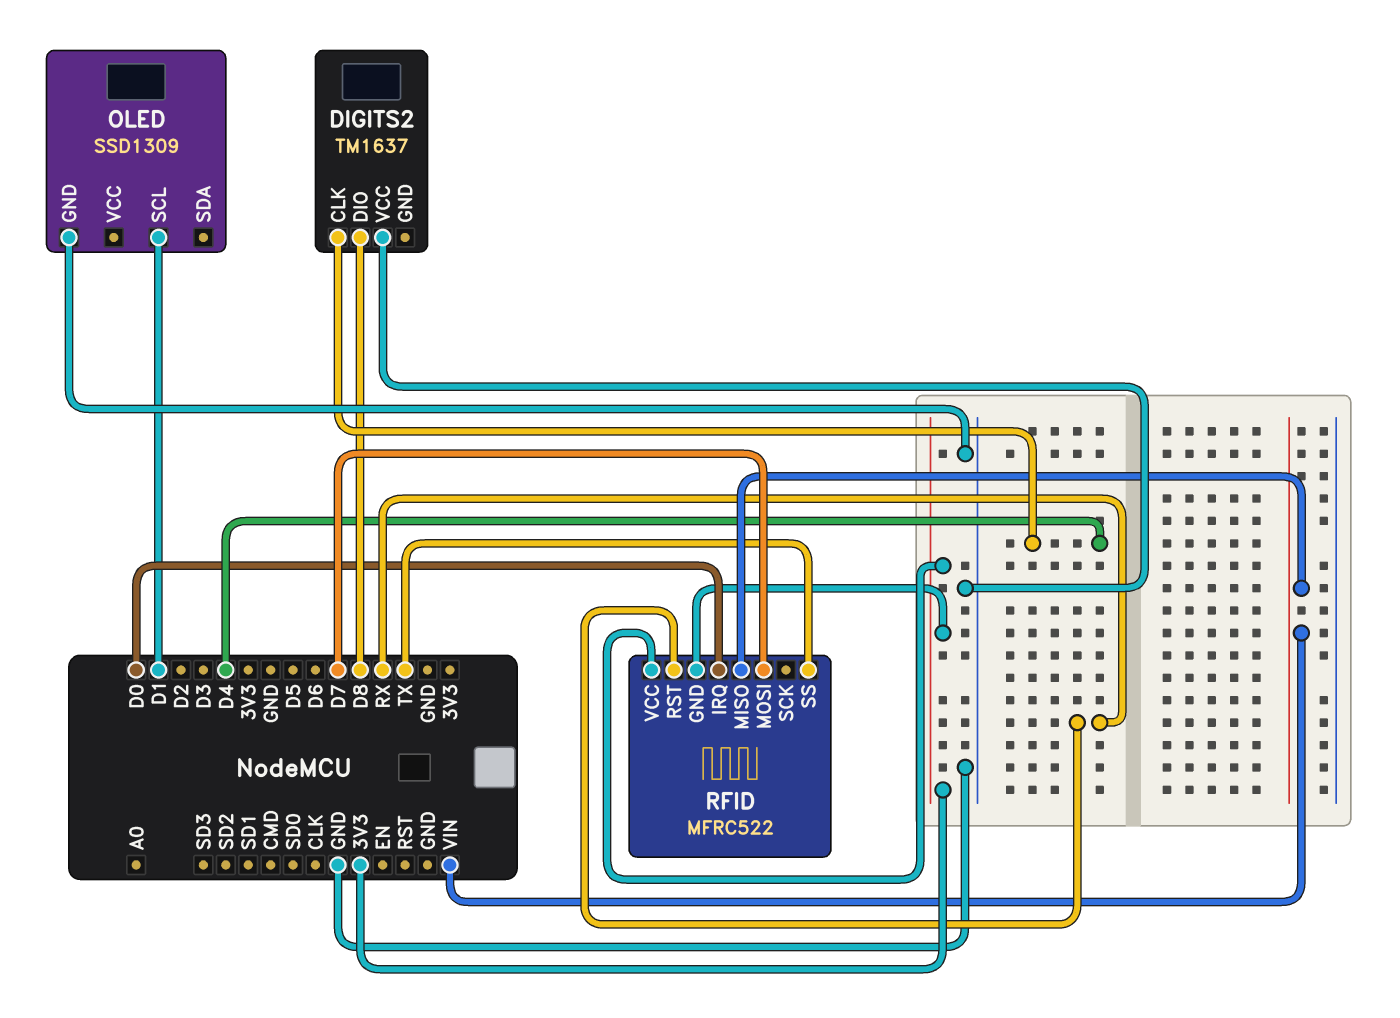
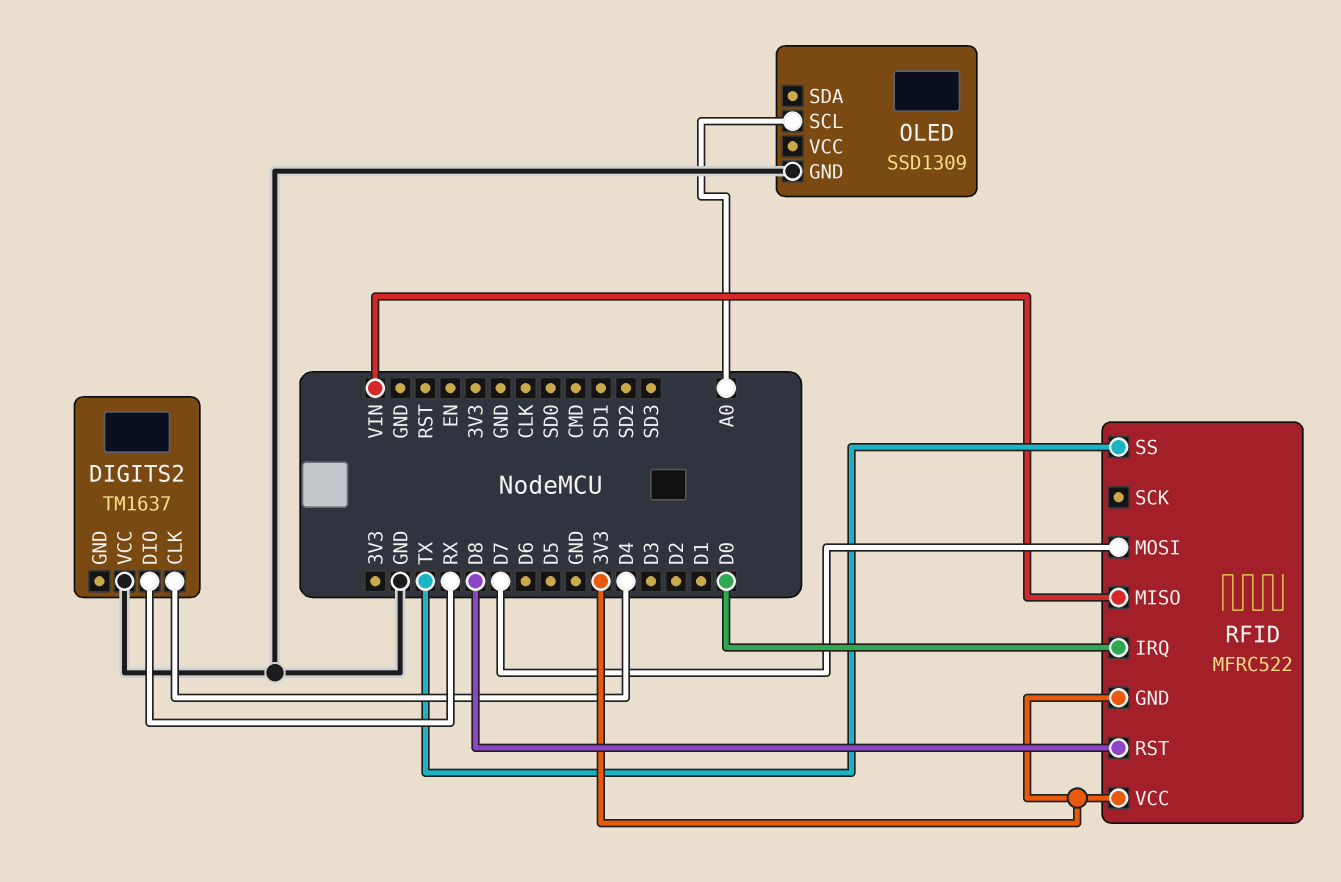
DIGITS2 pin DIO: D8 -> RX
OLED pin SCL: D1 -> A0
RFID pin RST: RX -> D8

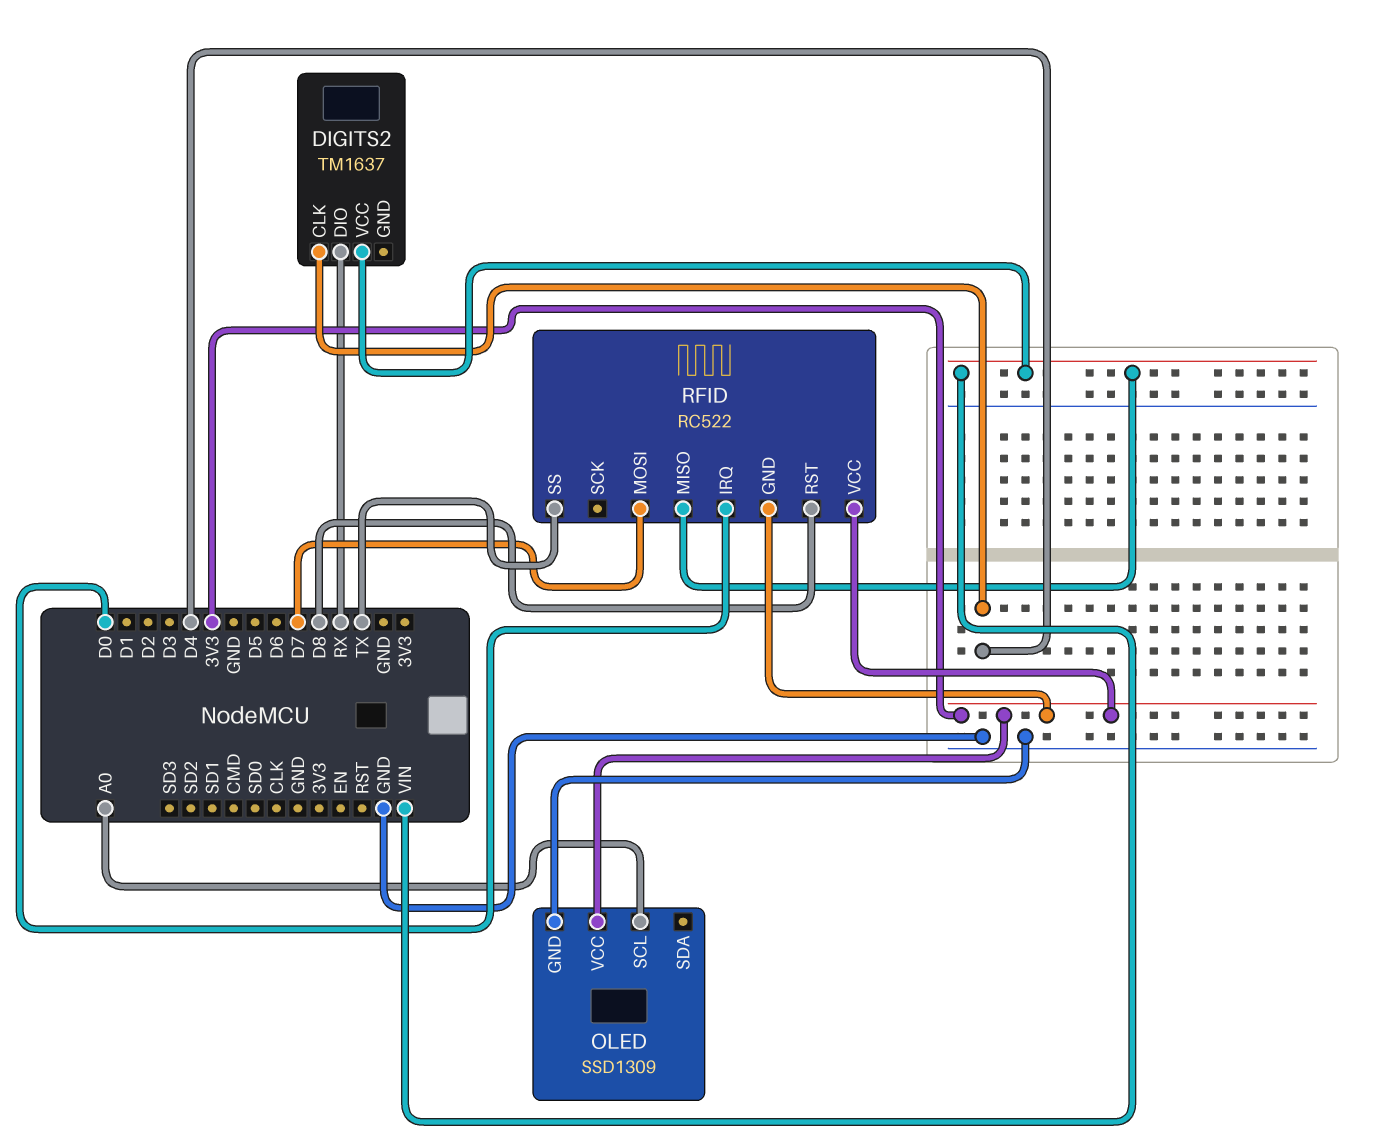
DIGITS2 pin VCC: GND -> VIN
OLED pin VCC: none -> 3V3
RFID: MFRC522 -> RC522

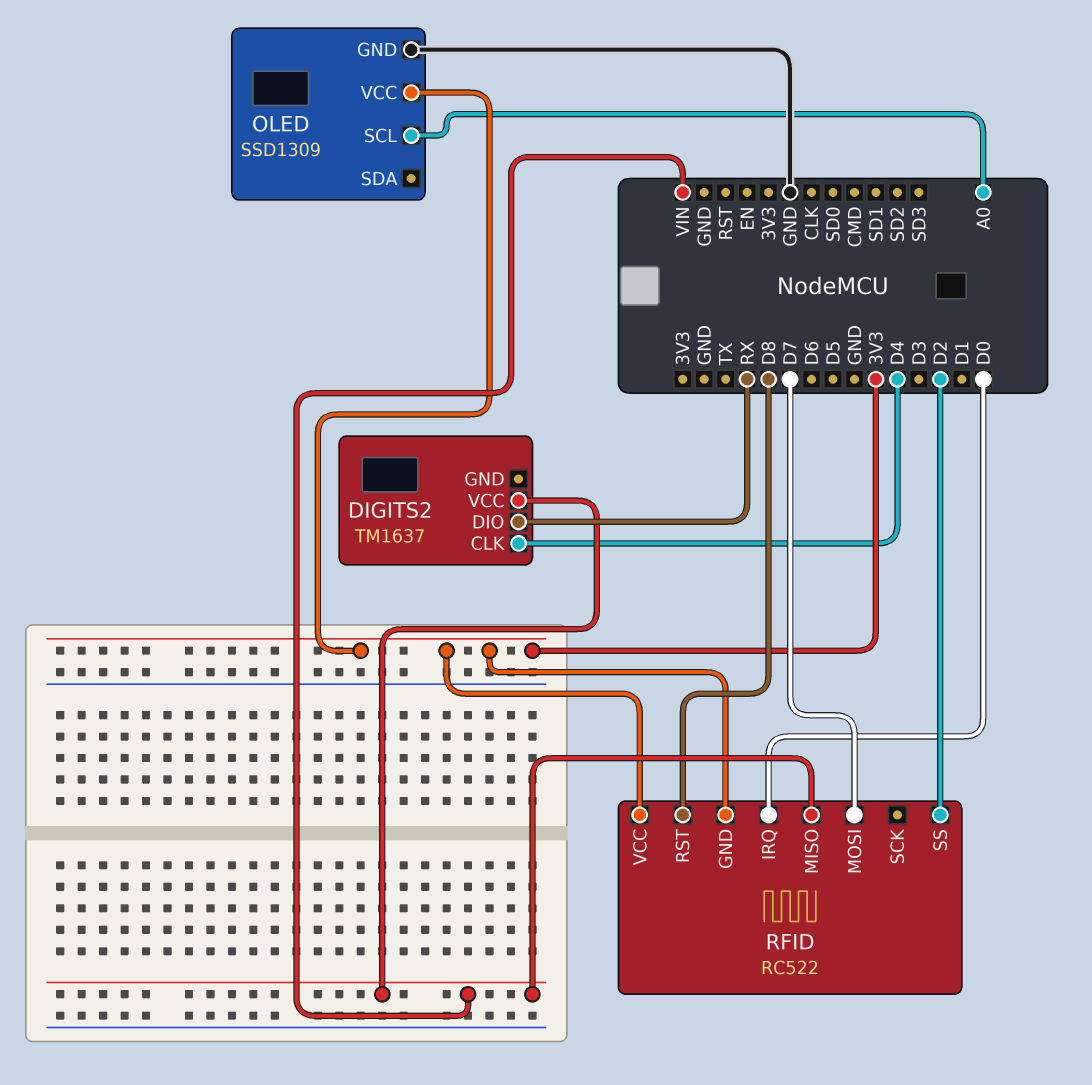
RFID pin SS: TX -> D2

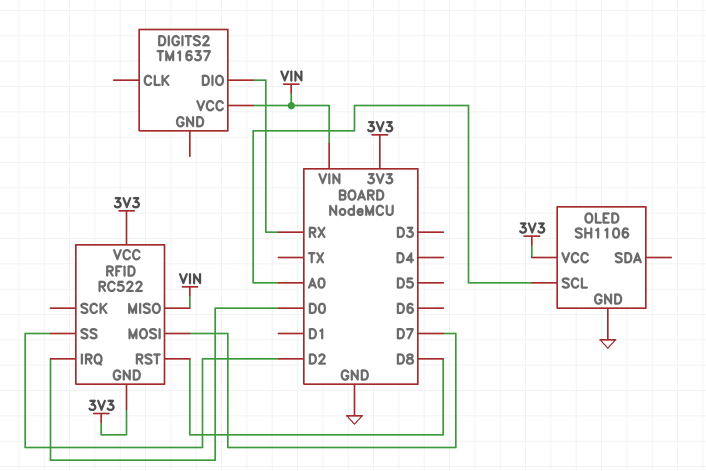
DIGITS2 pin CLK: D4 -> none
OLED: SSD1309 -> SH1106

